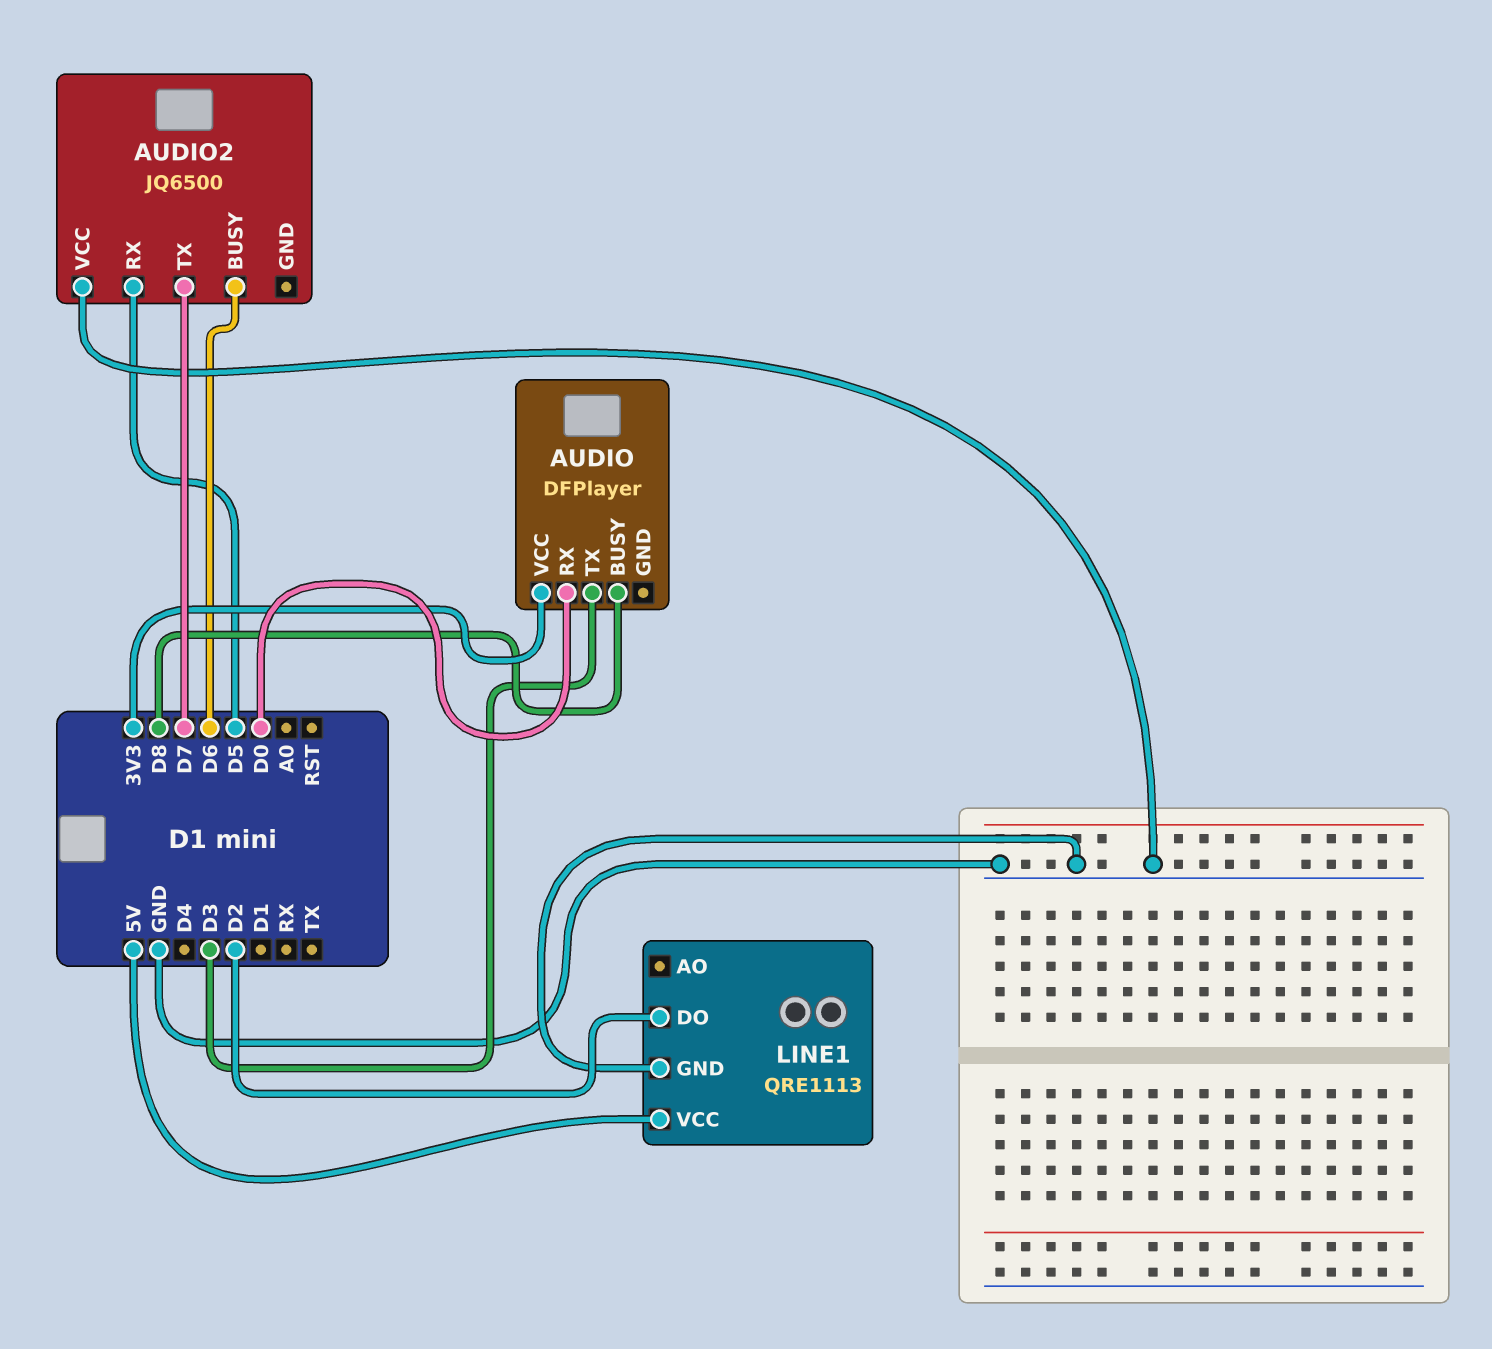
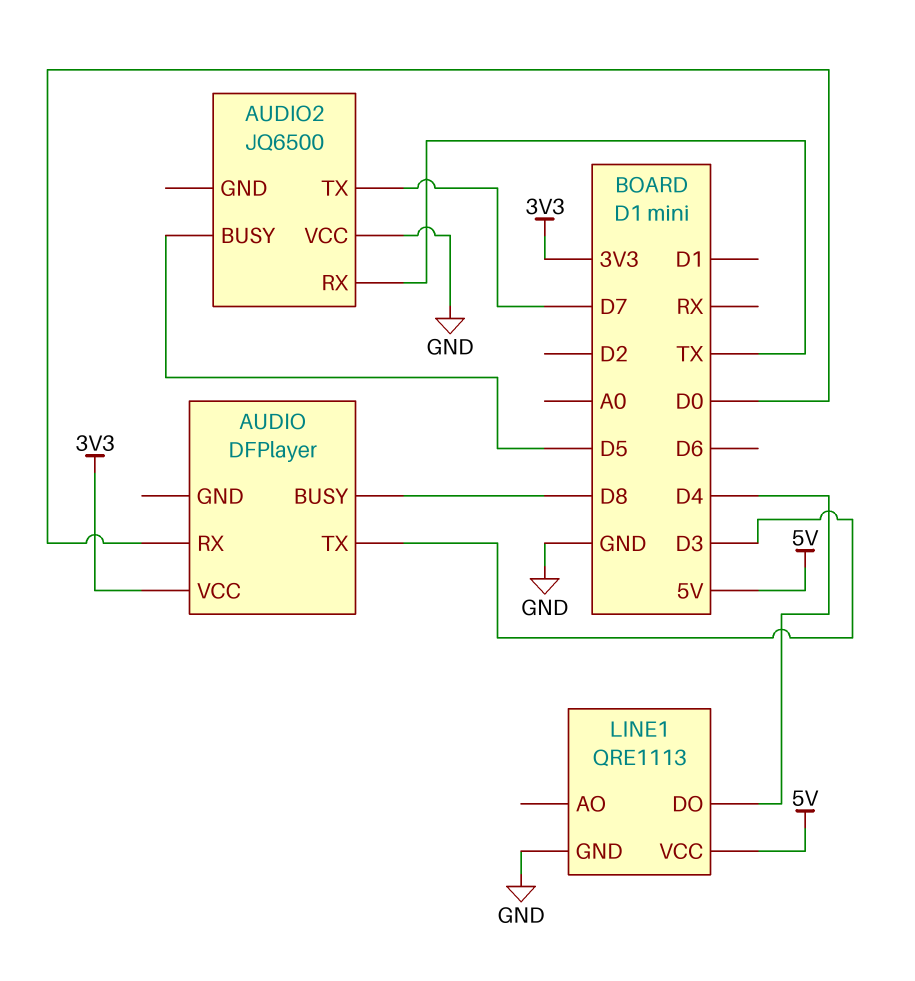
AUDIO2 pin BUSY: D6 -> D5
AUDIO2 pin RX: D5 -> TX
LINE1 pin DO: D2 -> D4

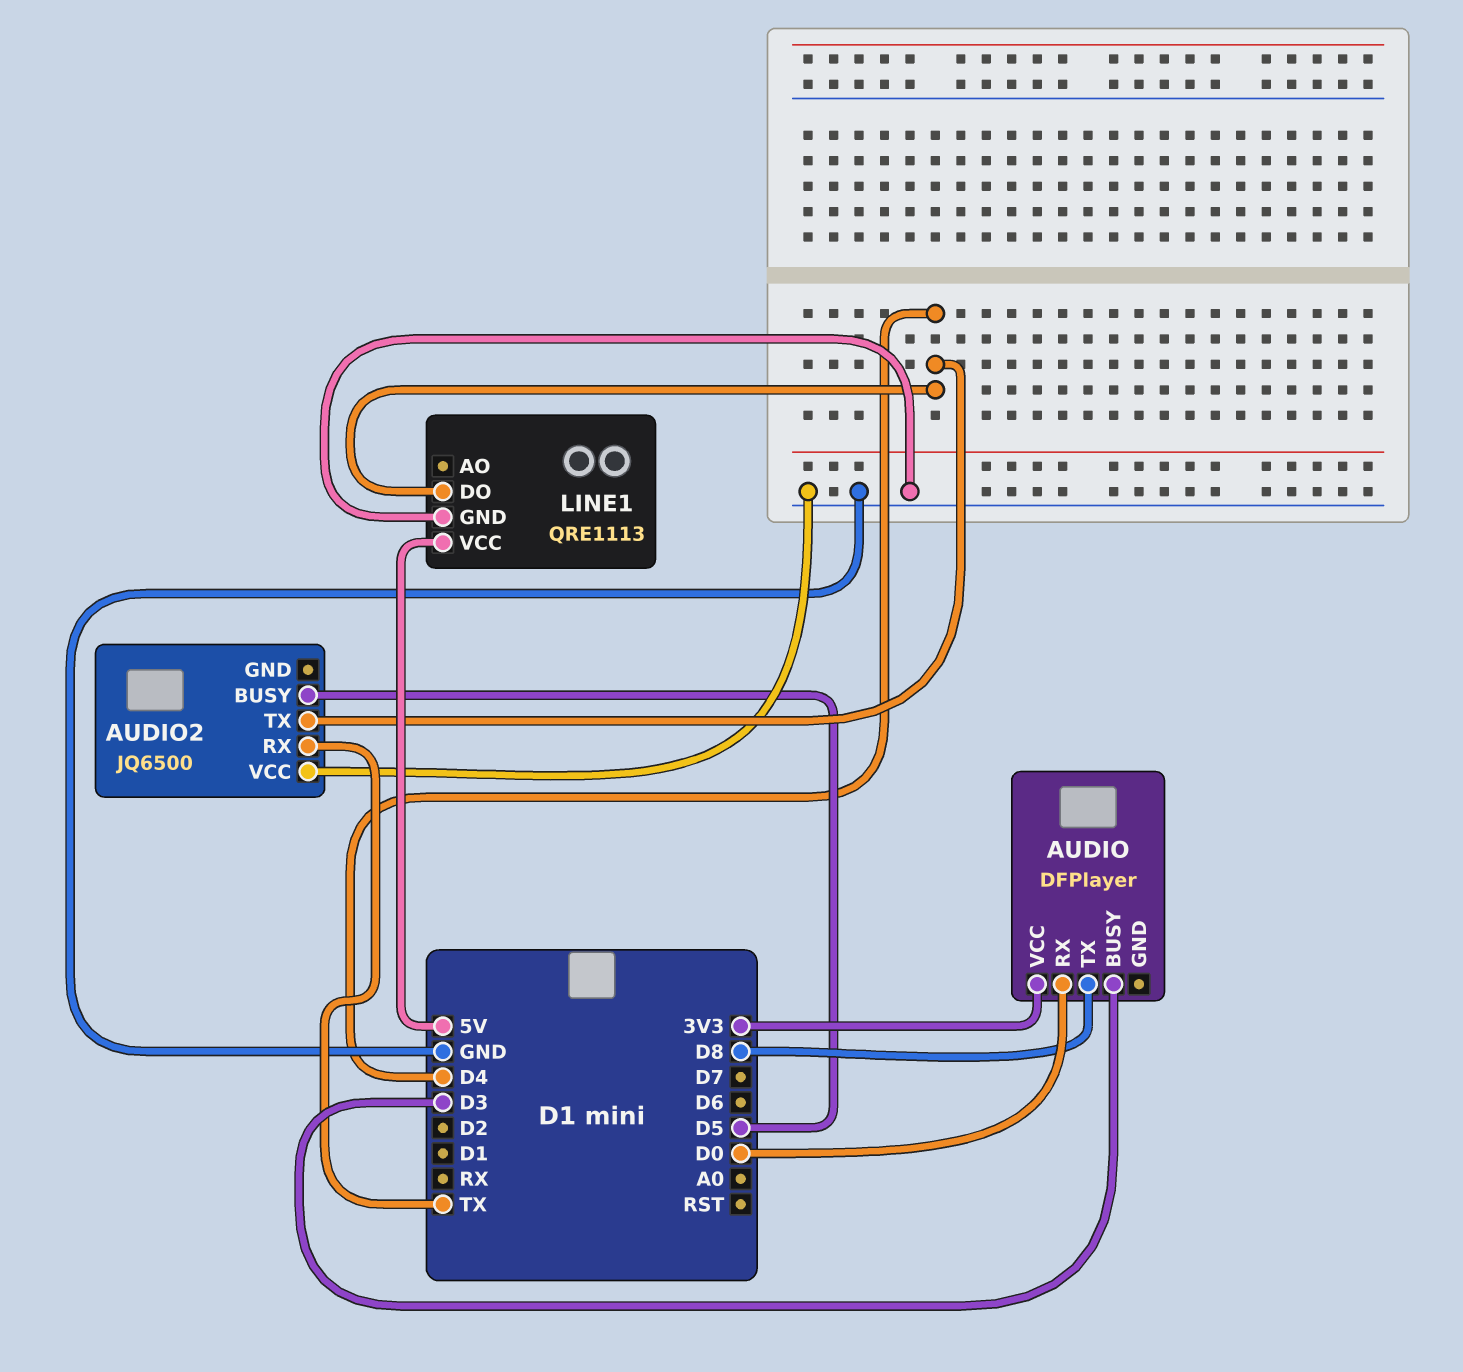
AUDIO pin BUSY: D8 -> D3
AUDIO pin TX: D3 -> D8
AUDIO2 pin TX: D7 -> D4

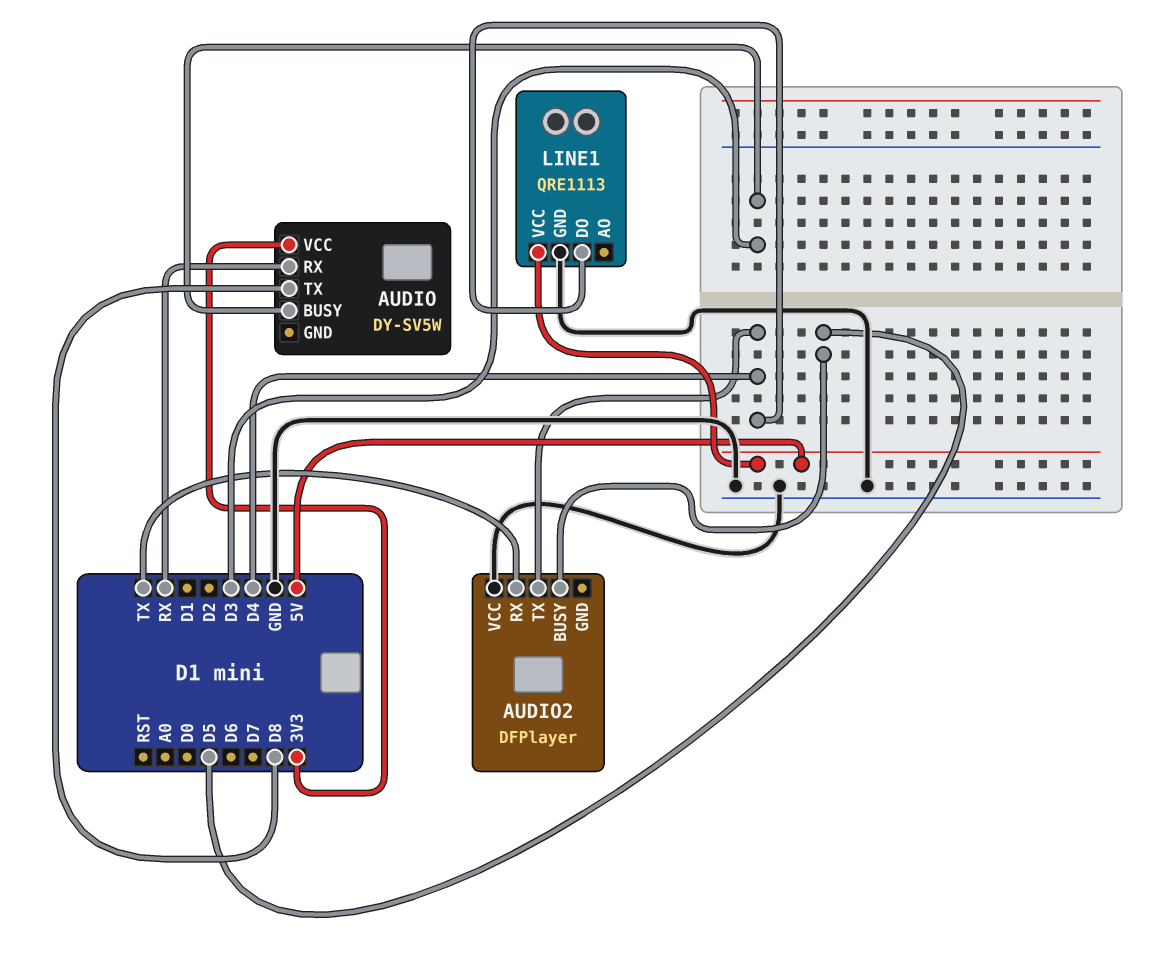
AUDIO: DFPlayer -> DY-SV5W
AUDIO pin RX: D0 -> RX
AUDIO2: JQ6500 -> DFPlayer

